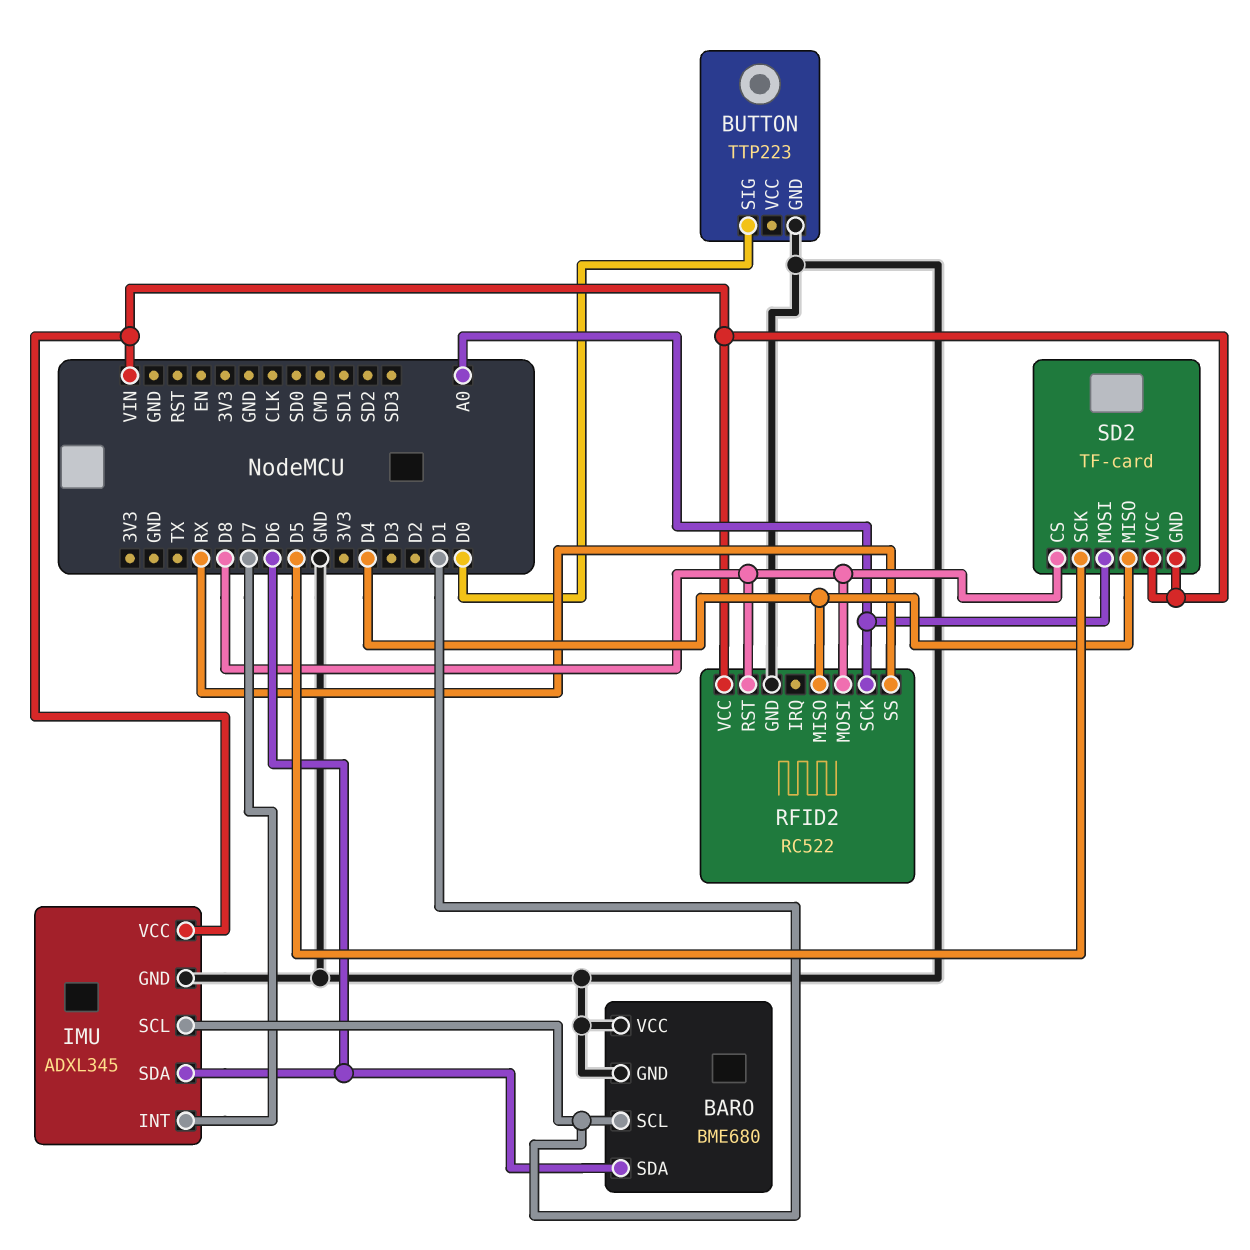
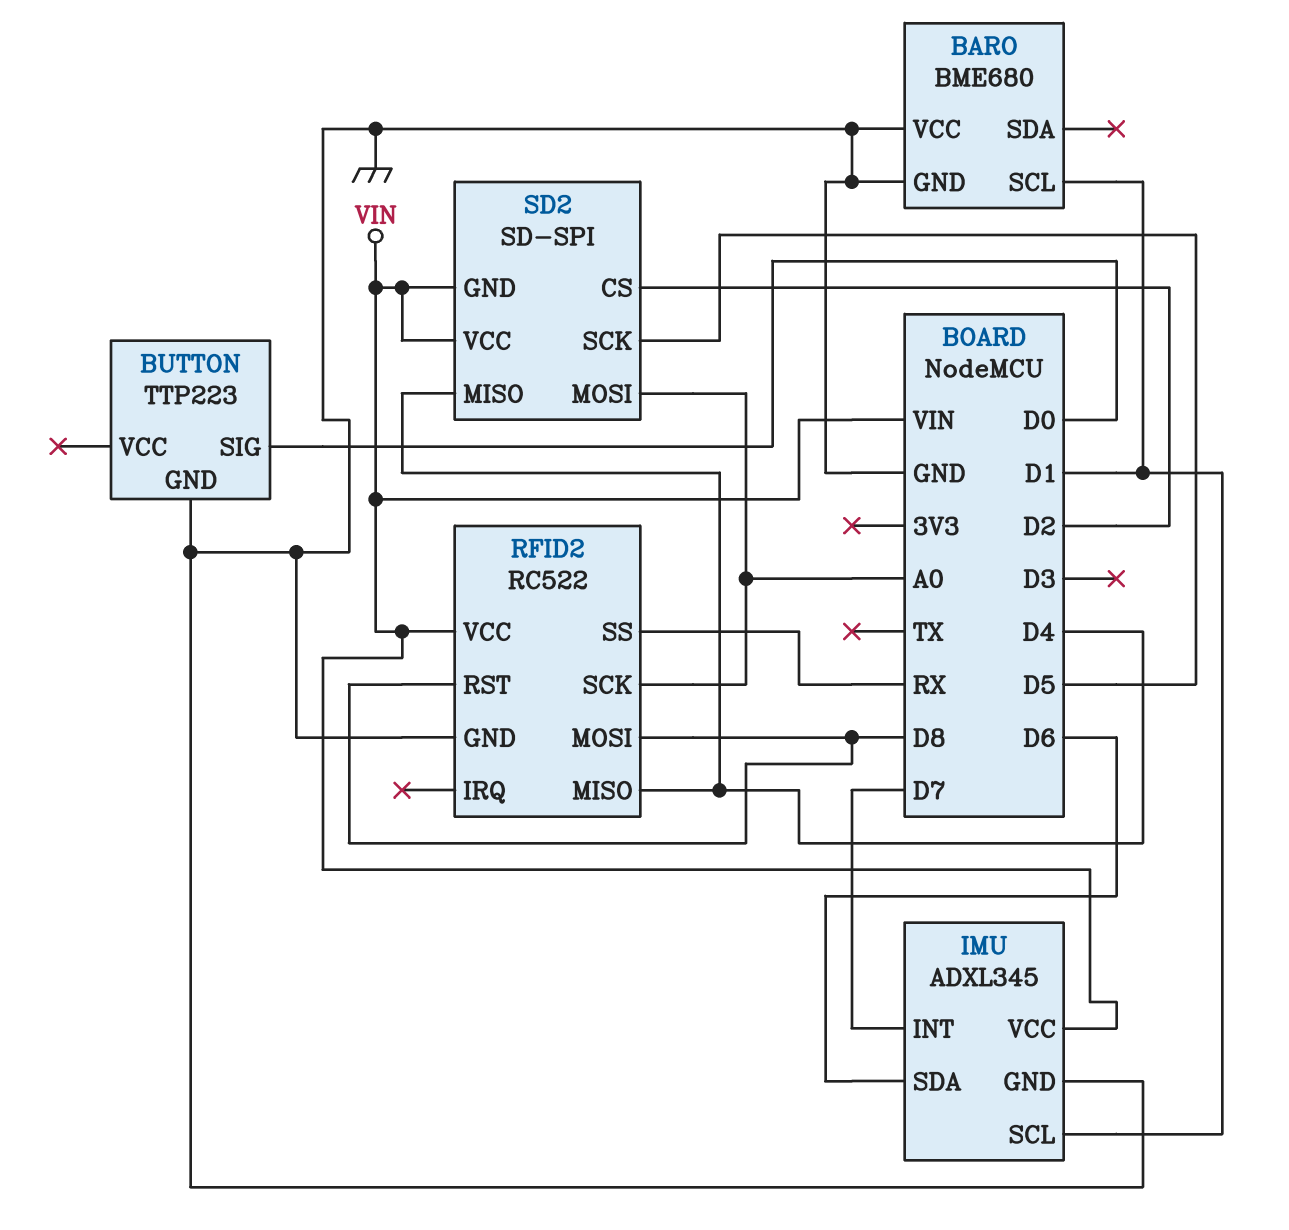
BARO pin SDA: D6 -> none
SD2: TF-card -> SD-SPI
SD2 pin CS: D8 -> D2

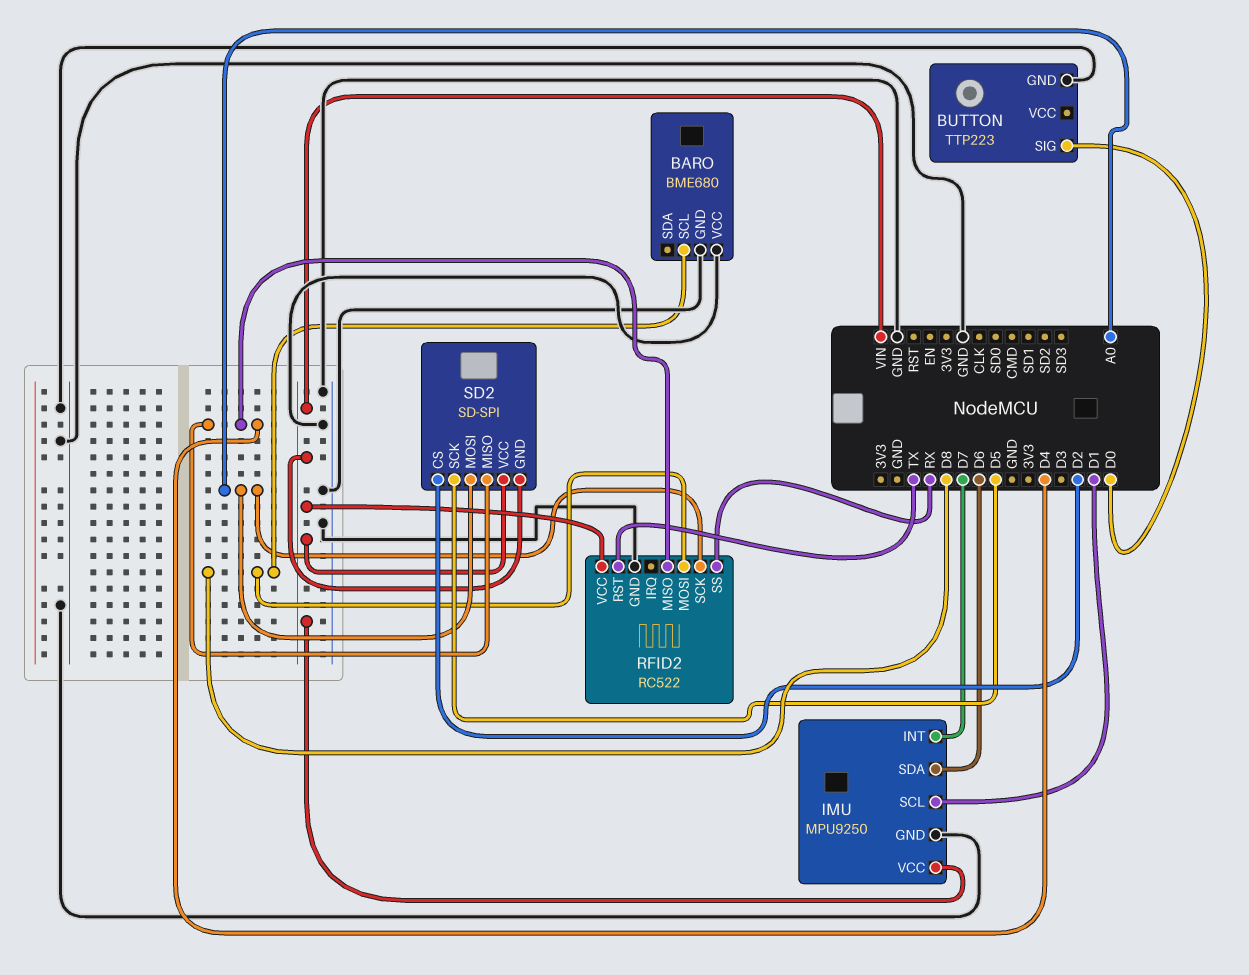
BARO pin SCL: D1 -> D8
IMU: ADXL345 -> MPU9250
RFID2 pin RST: D8 -> TX

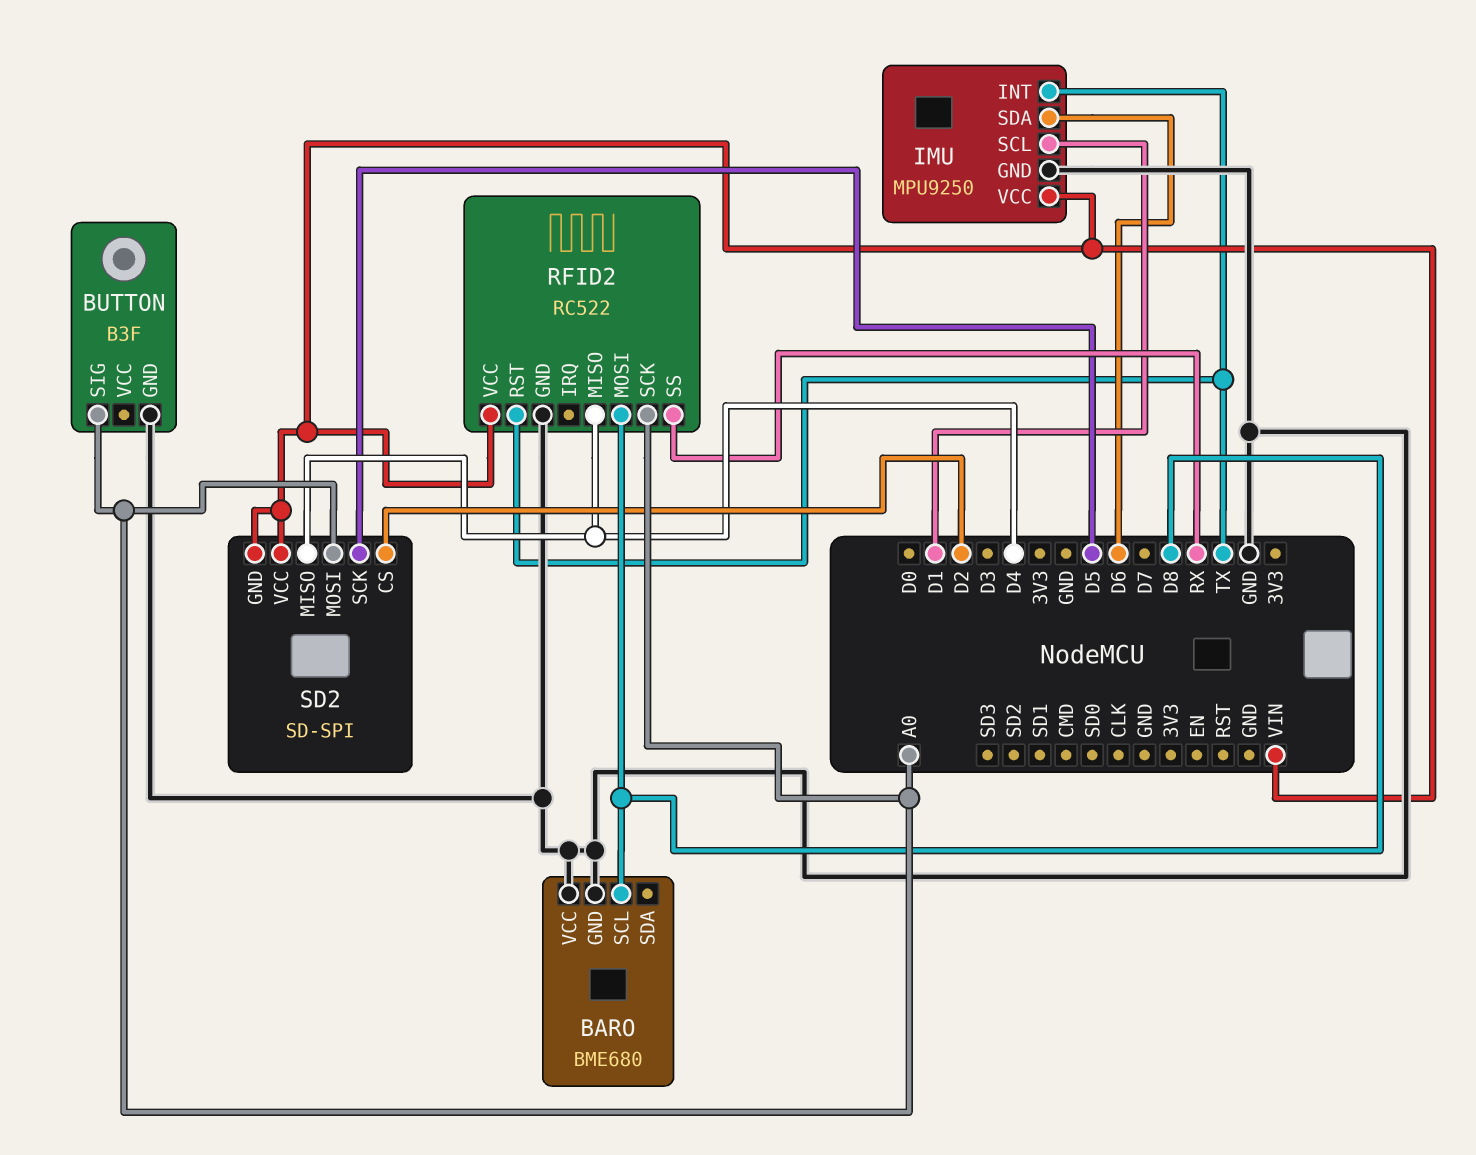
BUTTON: TTP223 -> B3F
BUTTON pin SIG: D0 -> A0
IMU pin INT: D7 -> TX

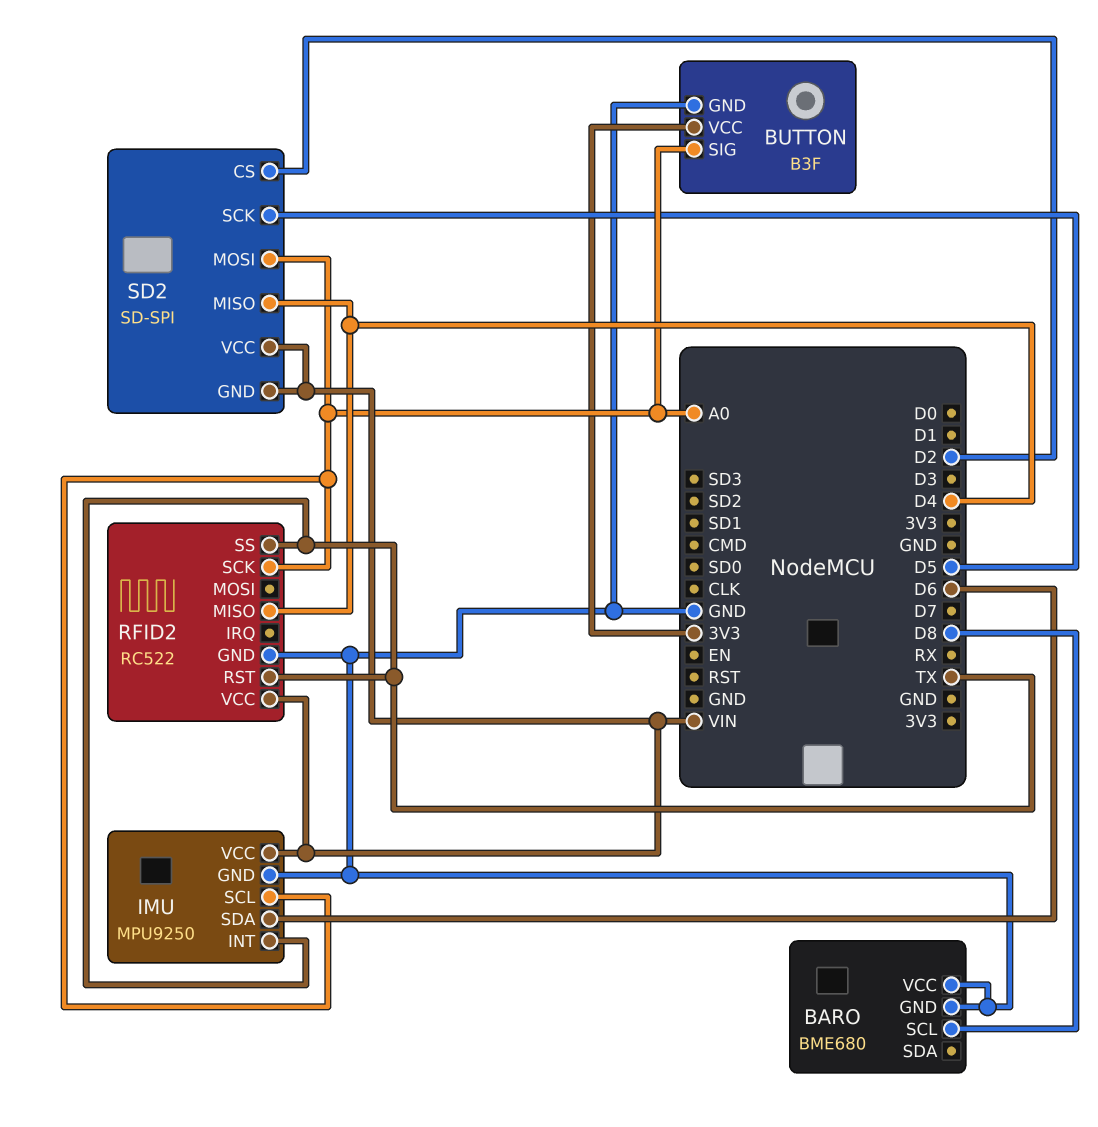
BUTTON pin VCC: none -> 3V3
IMU pin SCL: D1 -> A0
RFID2 pin MOSI: D8 -> none
RFID2 pin SS: RX -> TX

